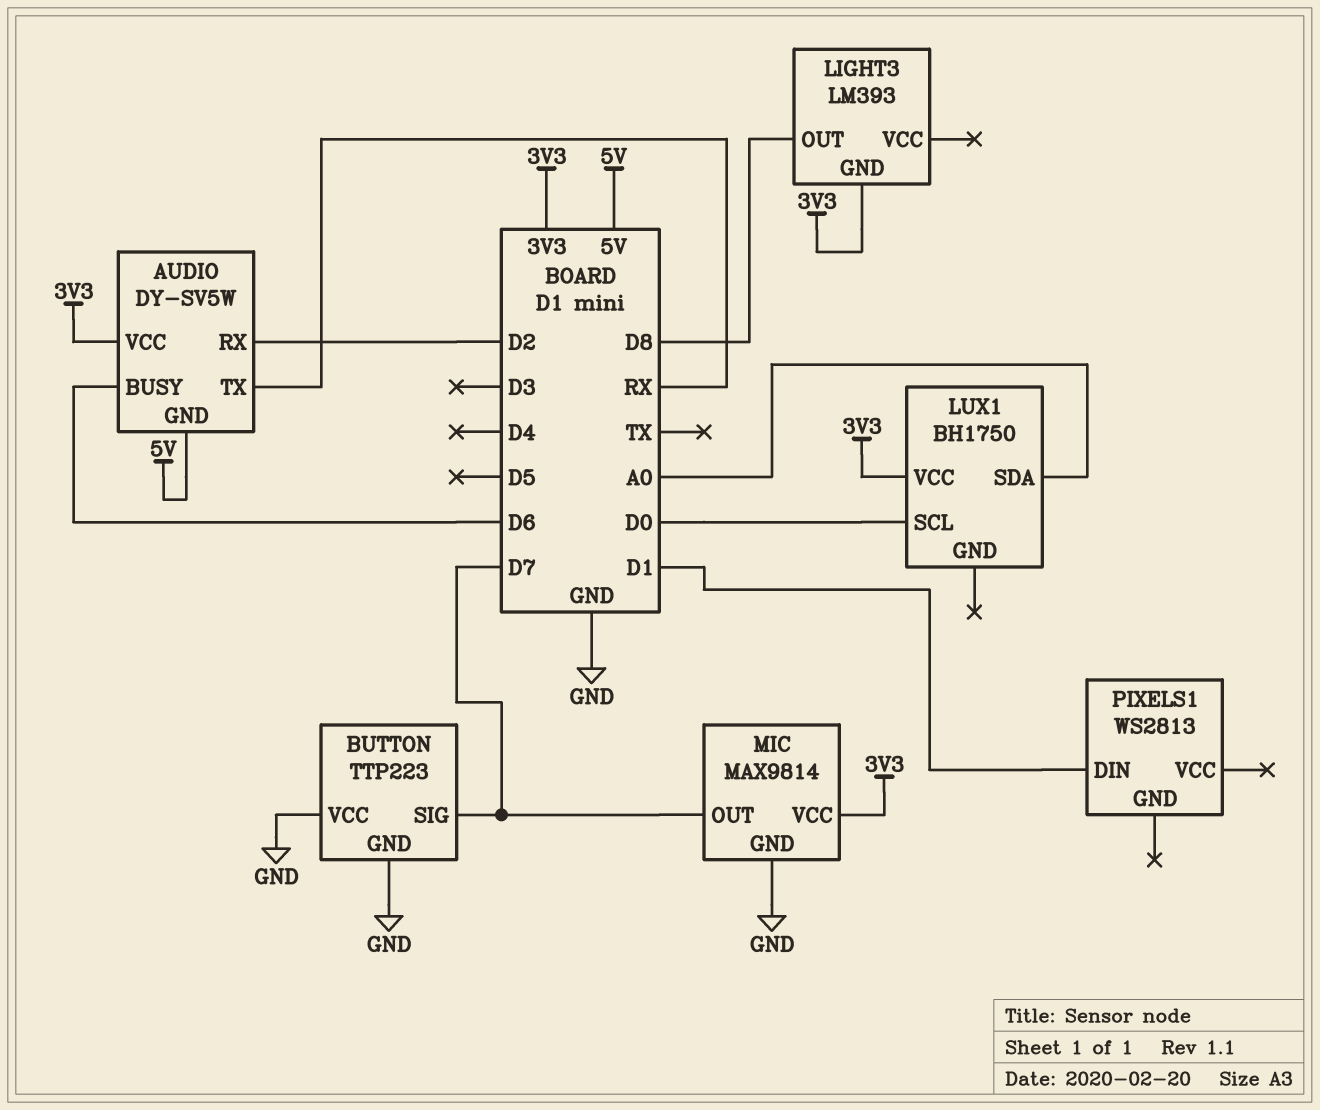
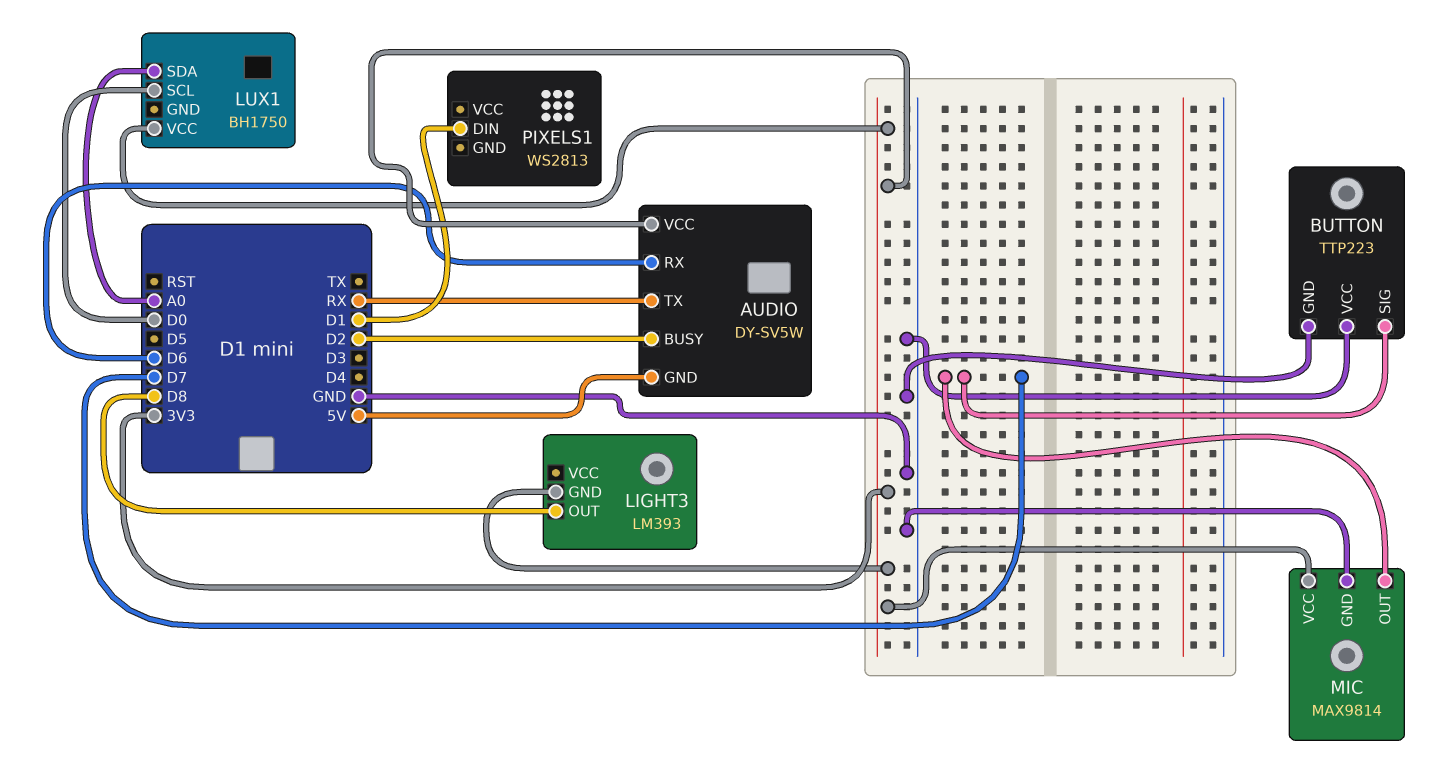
AUDIO pin BUSY: D6 -> D2
AUDIO pin RX: D2 -> D6

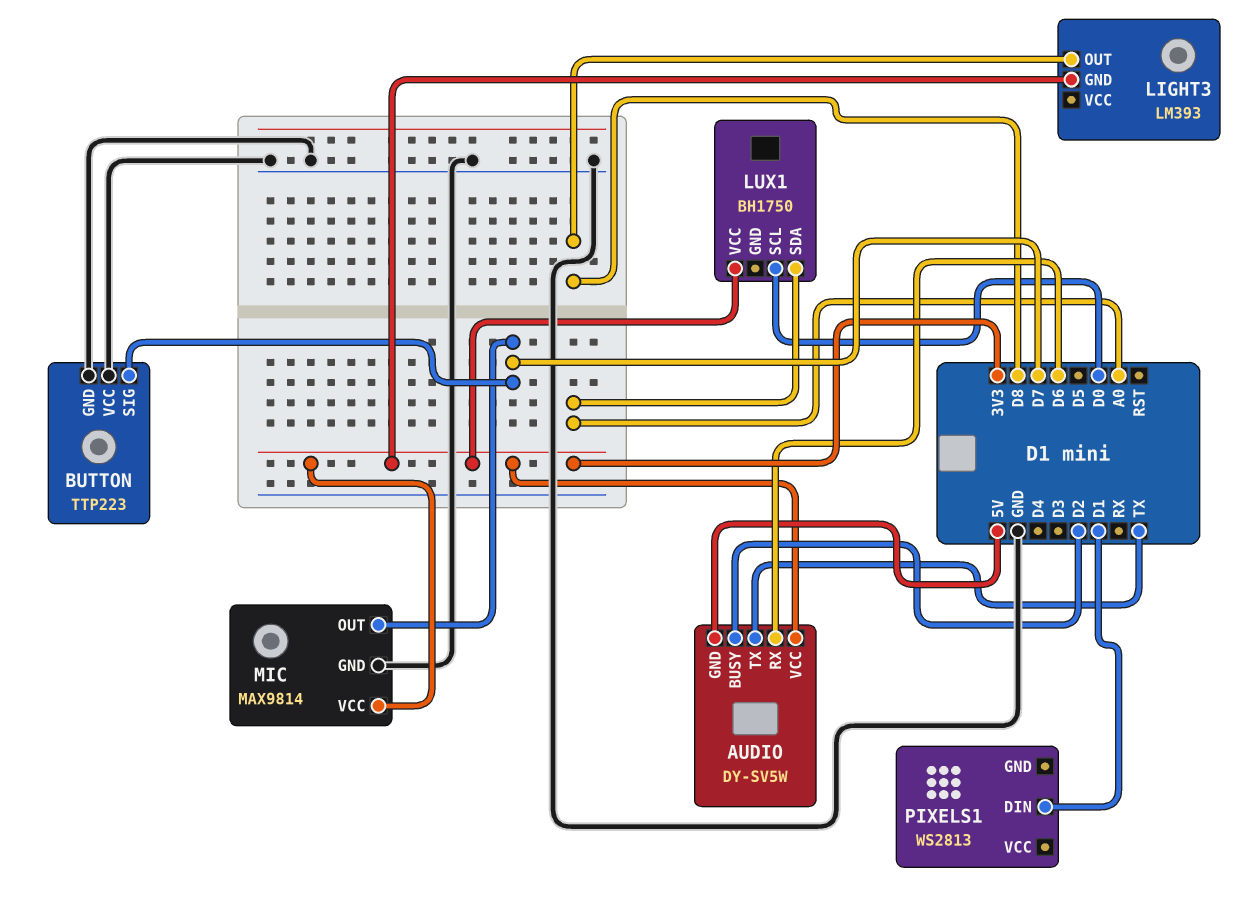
AUDIO pin TX: RX -> TX

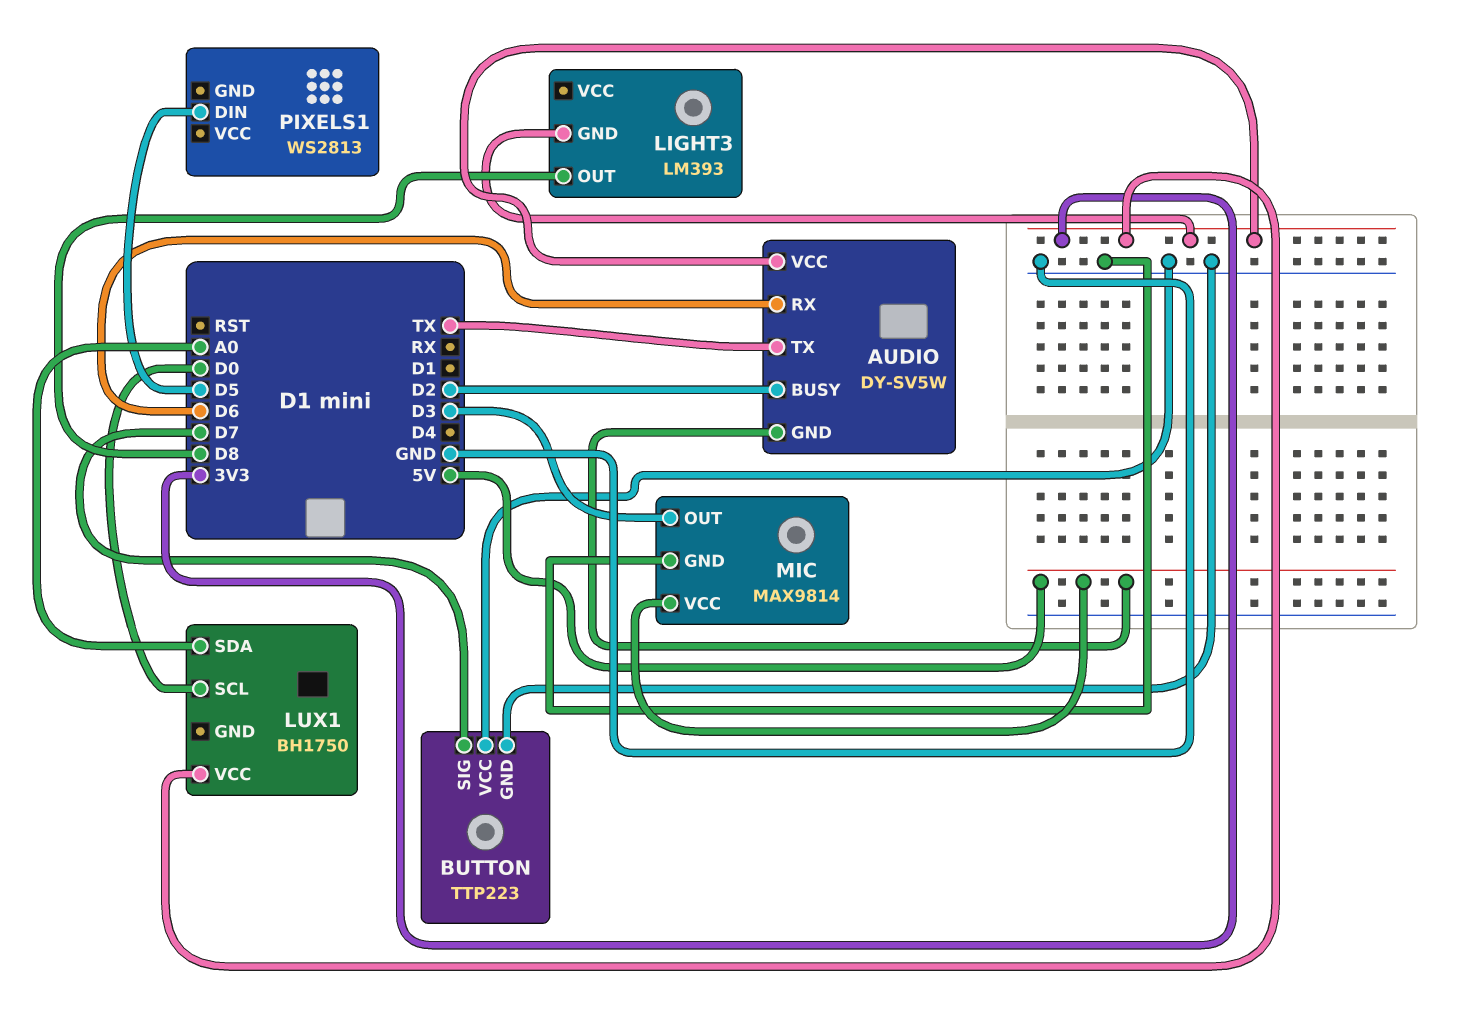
MIC pin OUT: D7 -> D3
MIC pin VCC: 3V3 -> 5V
PIXELS1 pin DIN: D1 -> D5

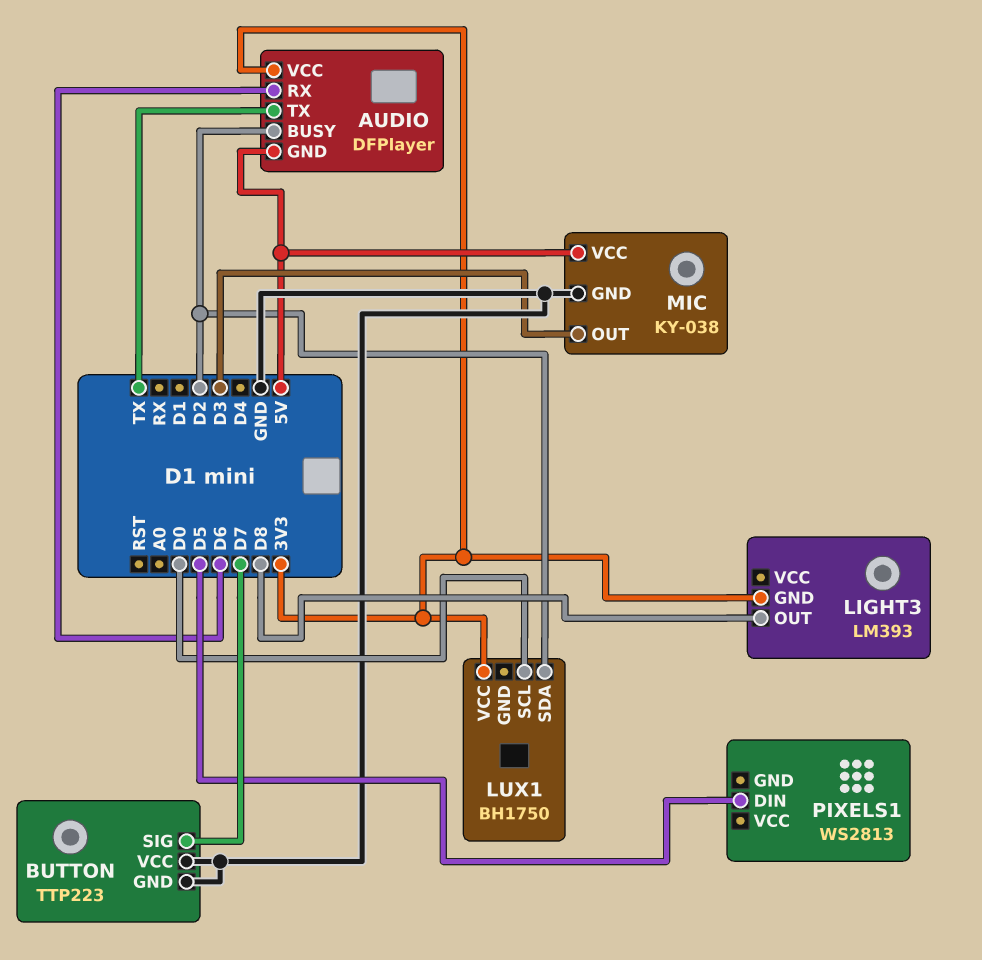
AUDIO: DY-SV5W -> DFPlayer
LUX1 pin SDA: A0 -> D2
MIC: MAX9814 -> KY-038

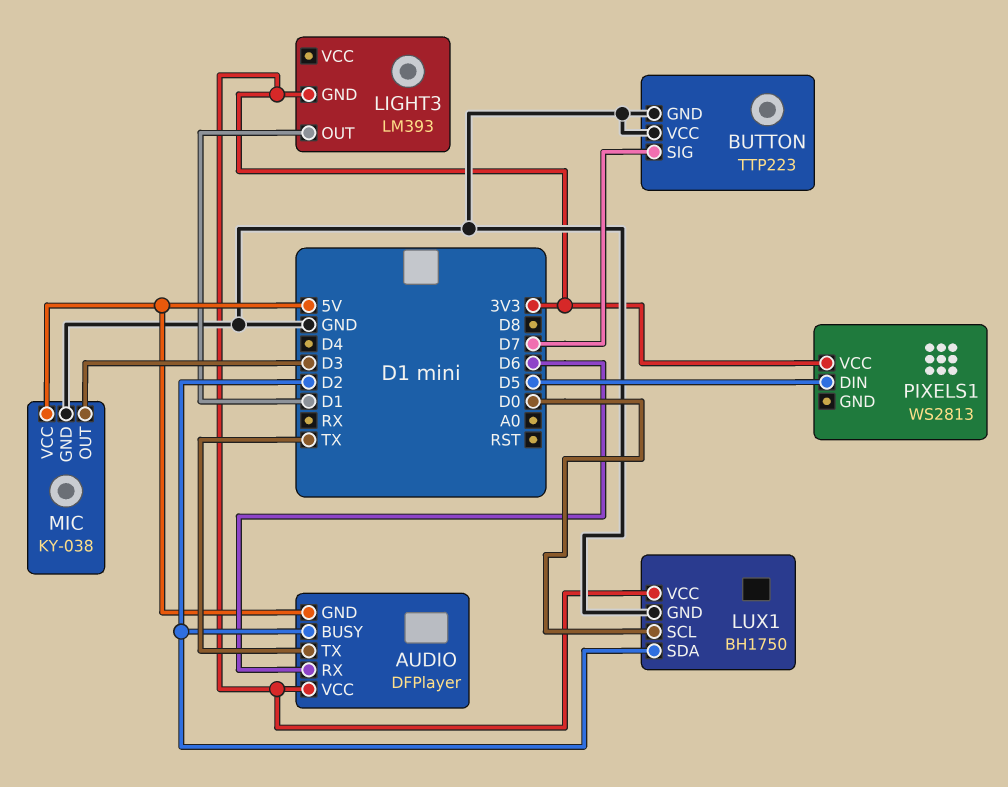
LIGHT3 pin OUT: D8 -> D1
LUX1 pin GND: none -> GND
PIXELS1 pin VCC: none -> 3V3

